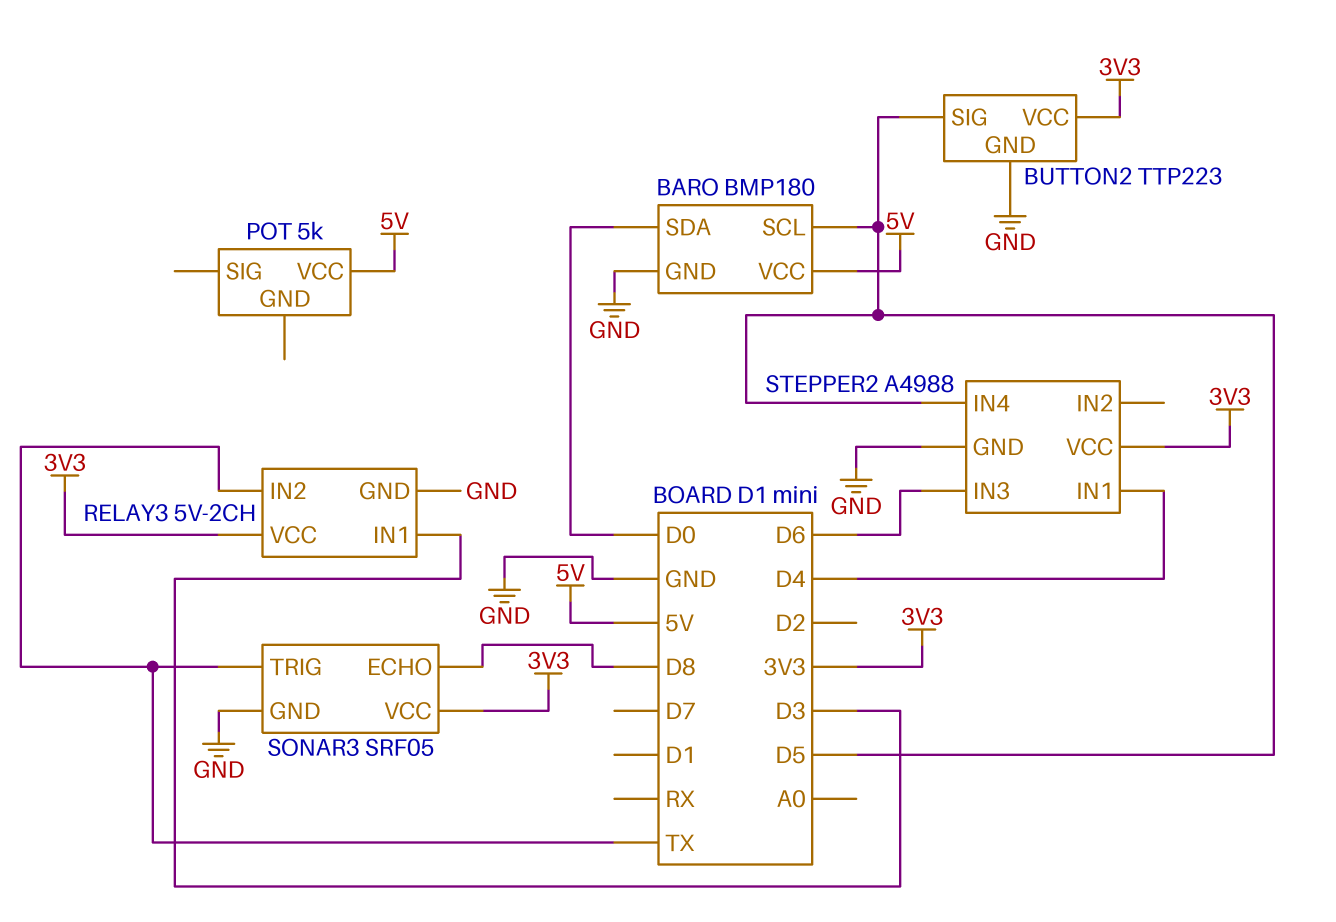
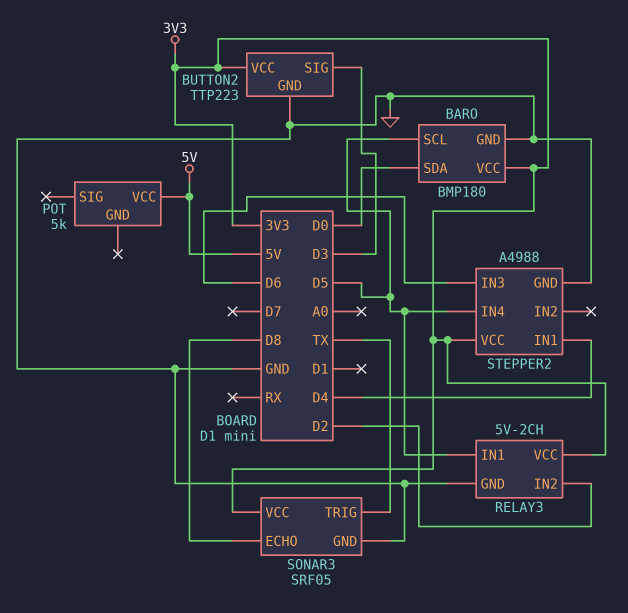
BARO pin VCC: 5V -> 3V3
BUTTON2 pin SIG: D5 -> D3
RELAY3 pin IN1: D3 -> D5
RELAY3 pin IN2: TX -> D2

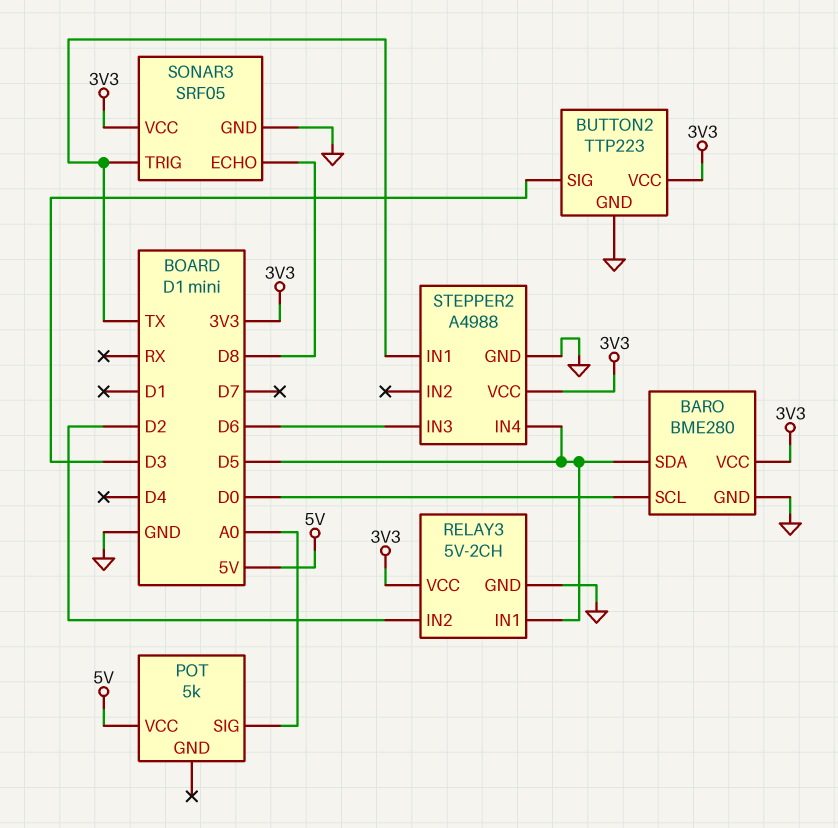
BARO: BMP180 -> BME280
BARO pin SCL: D5 -> D0
BARO pin SDA: D0 -> D5
POT pin SIG: none -> A0
STEPPER2 pin IN1: D4 -> TX

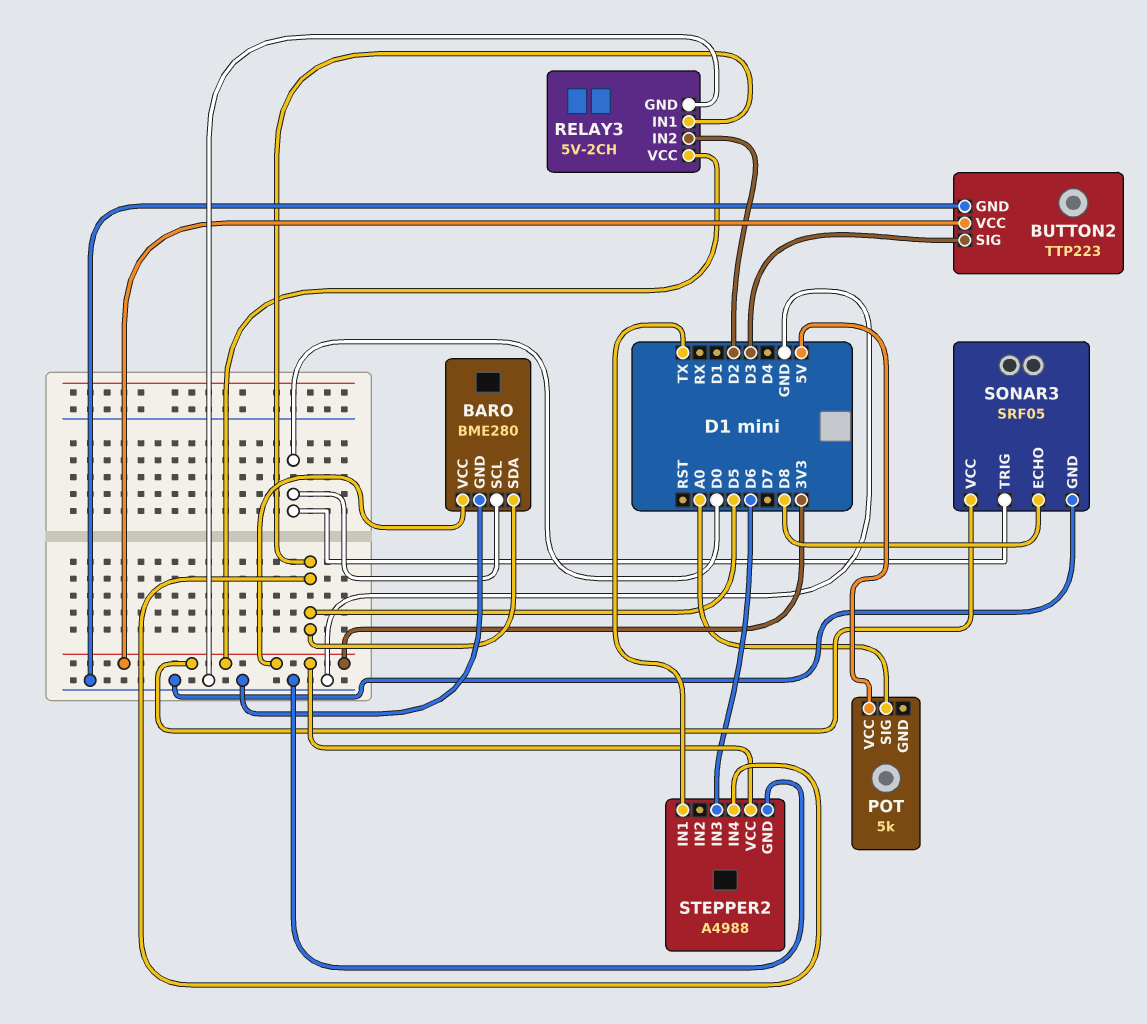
SONAR3 pin TRIG: TX -> D0

